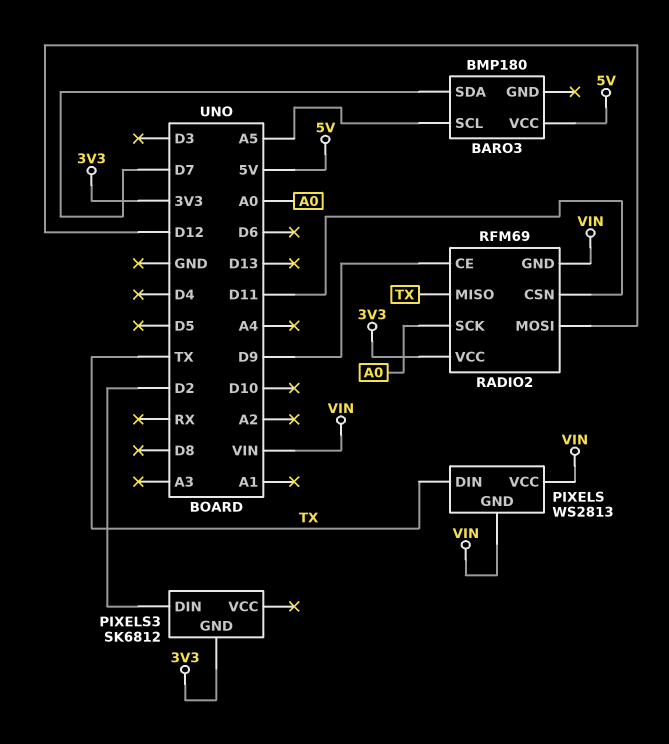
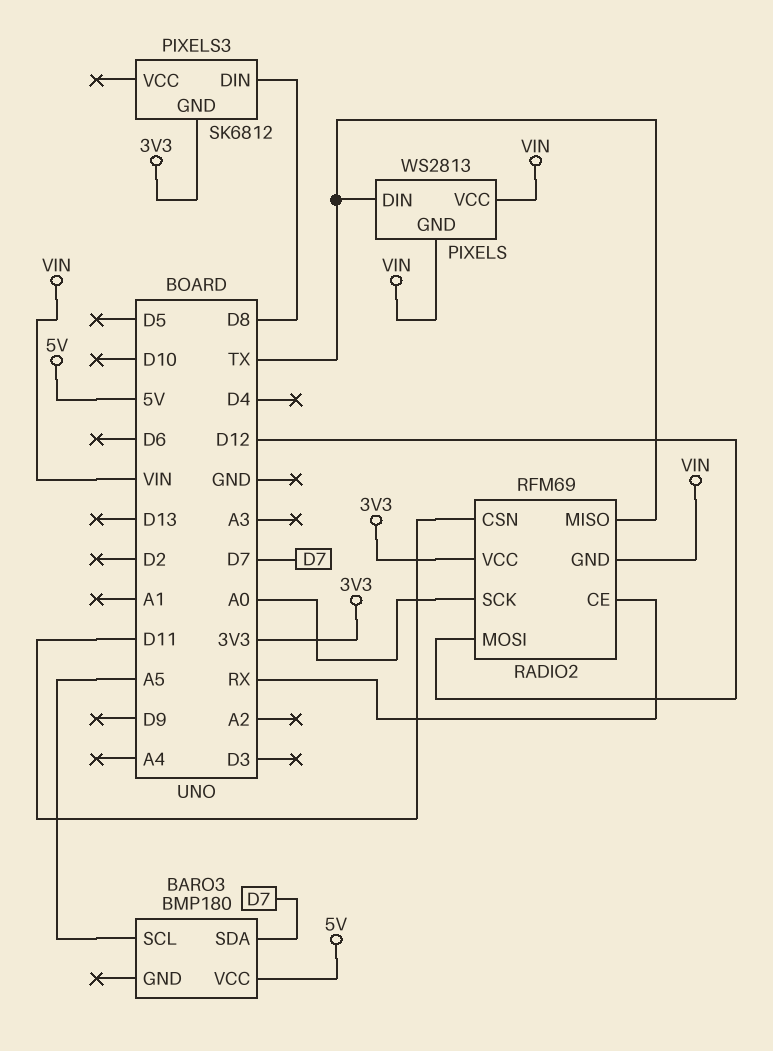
PIXELS3 pin DIN: D2 -> D8
RADIO2 pin CE: D9 -> RX

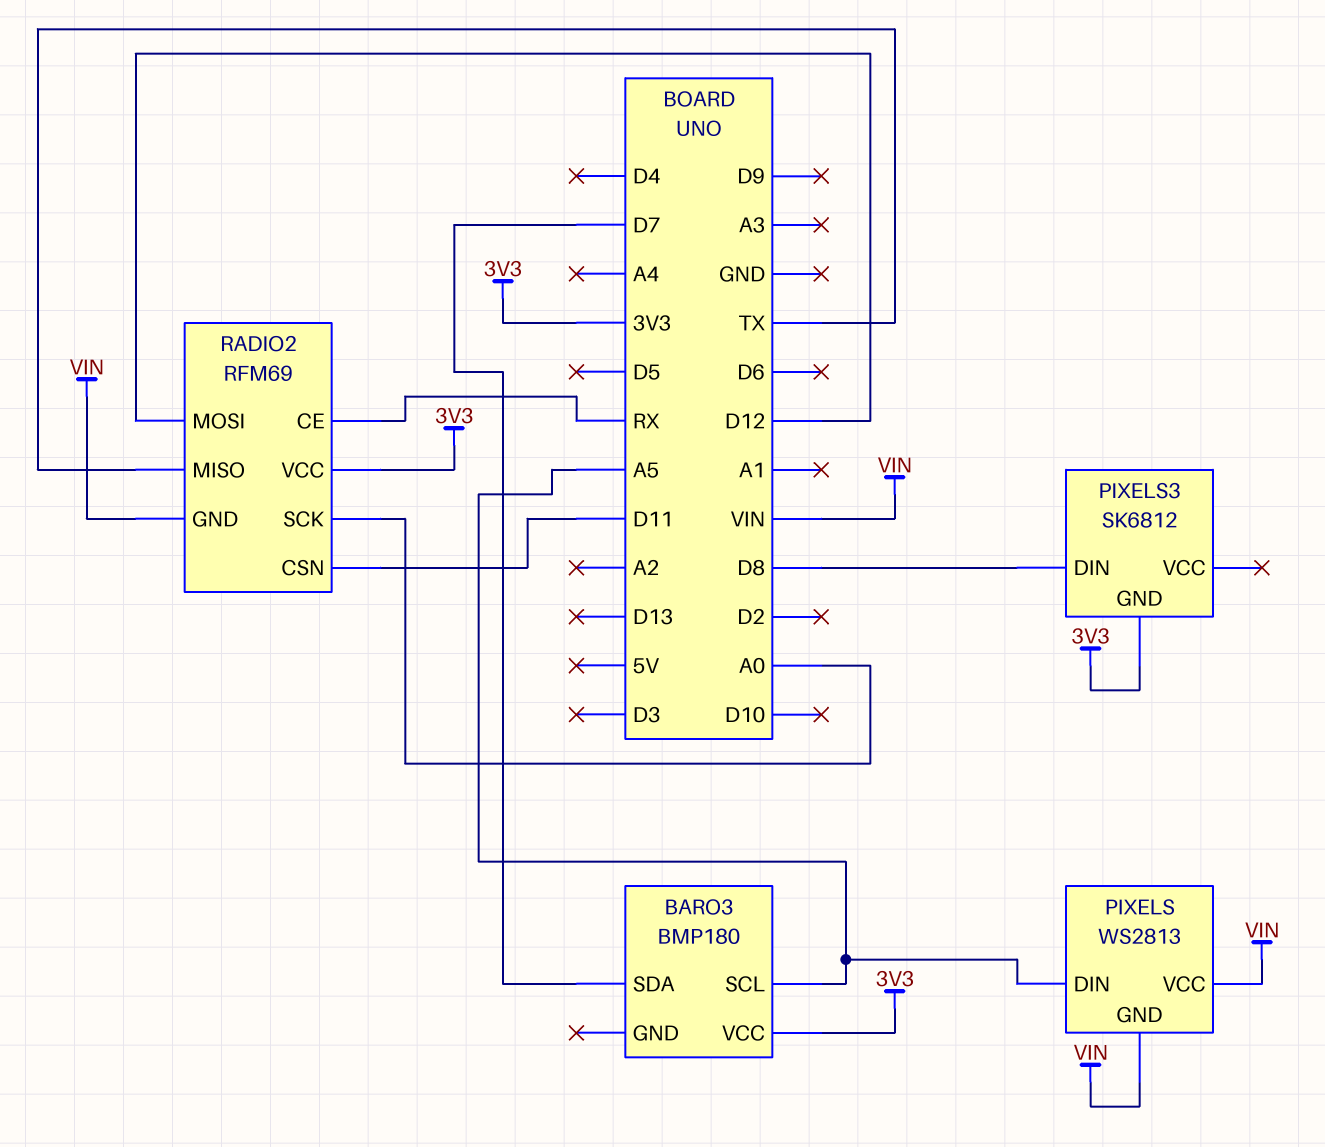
BARO3 pin VCC: 5V -> 3V3
PIXELS pin DIN: TX -> A5

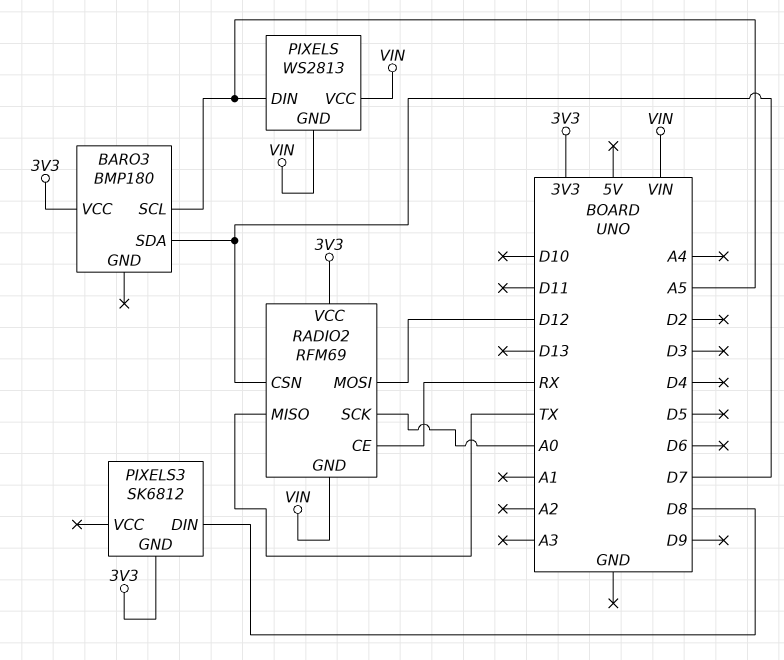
RADIO2 pin CSN: D11 -> D7

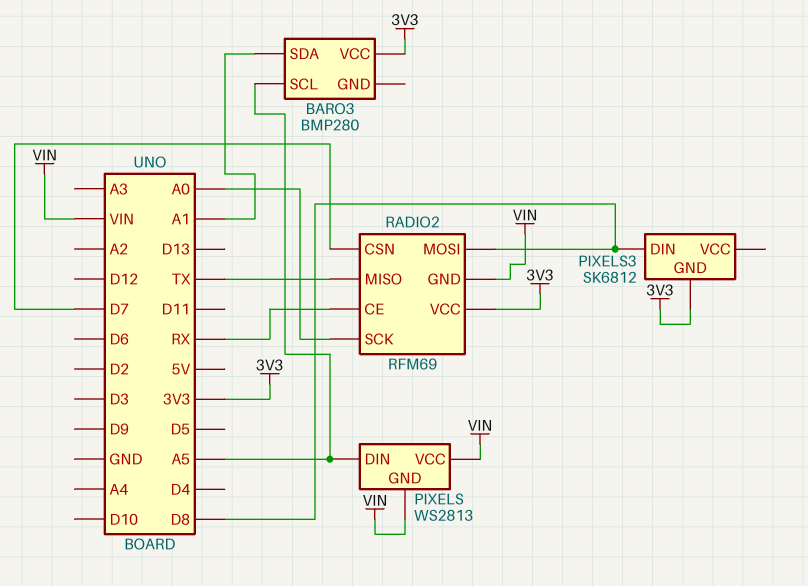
BARO3: BMP180 -> BMP280
BARO3 pin SDA: D7 -> A1
RADIO2 pin MOSI: D12 -> D8

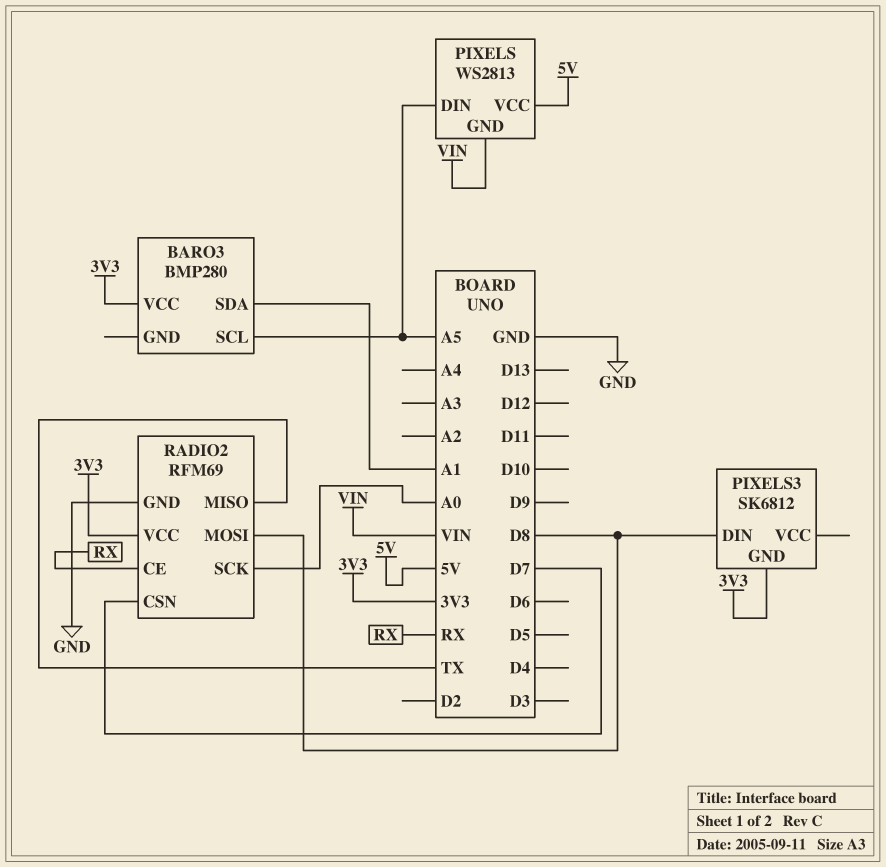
PIXELS pin VCC: VIN -> 5V
RADIO2 pin GND: VIN -> GND

